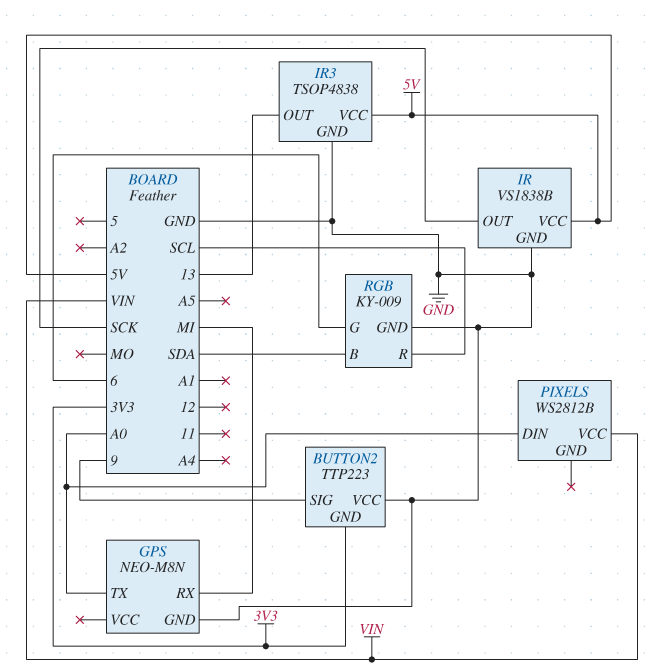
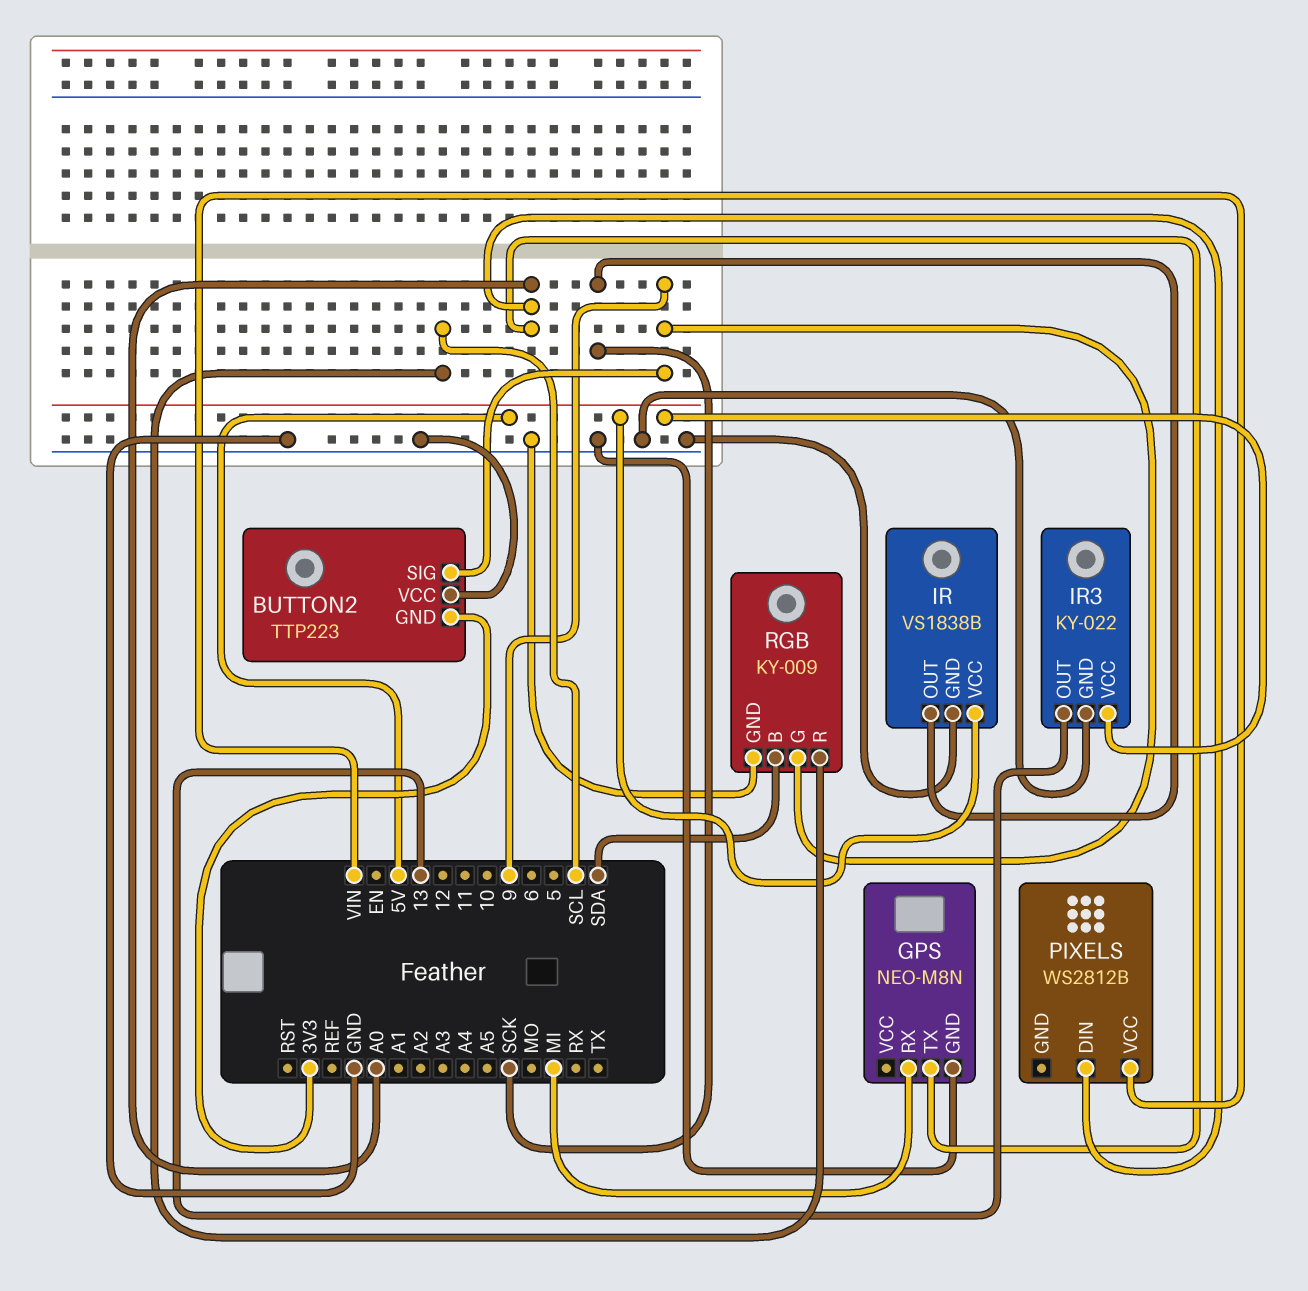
IR3: TSOP4838 -> KY-022
RGB pin G: 6 -> 9

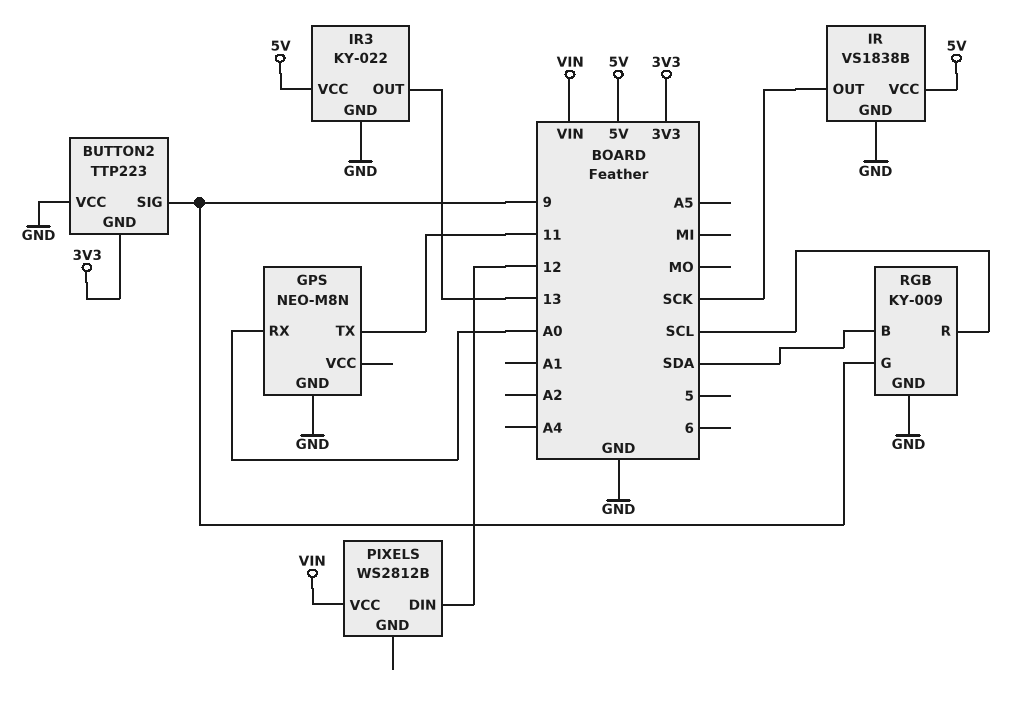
GPS pin RX: MI -> A0
GPS pin TX: A0 -> 11
PIXELS pin DIN: A0 -> 12

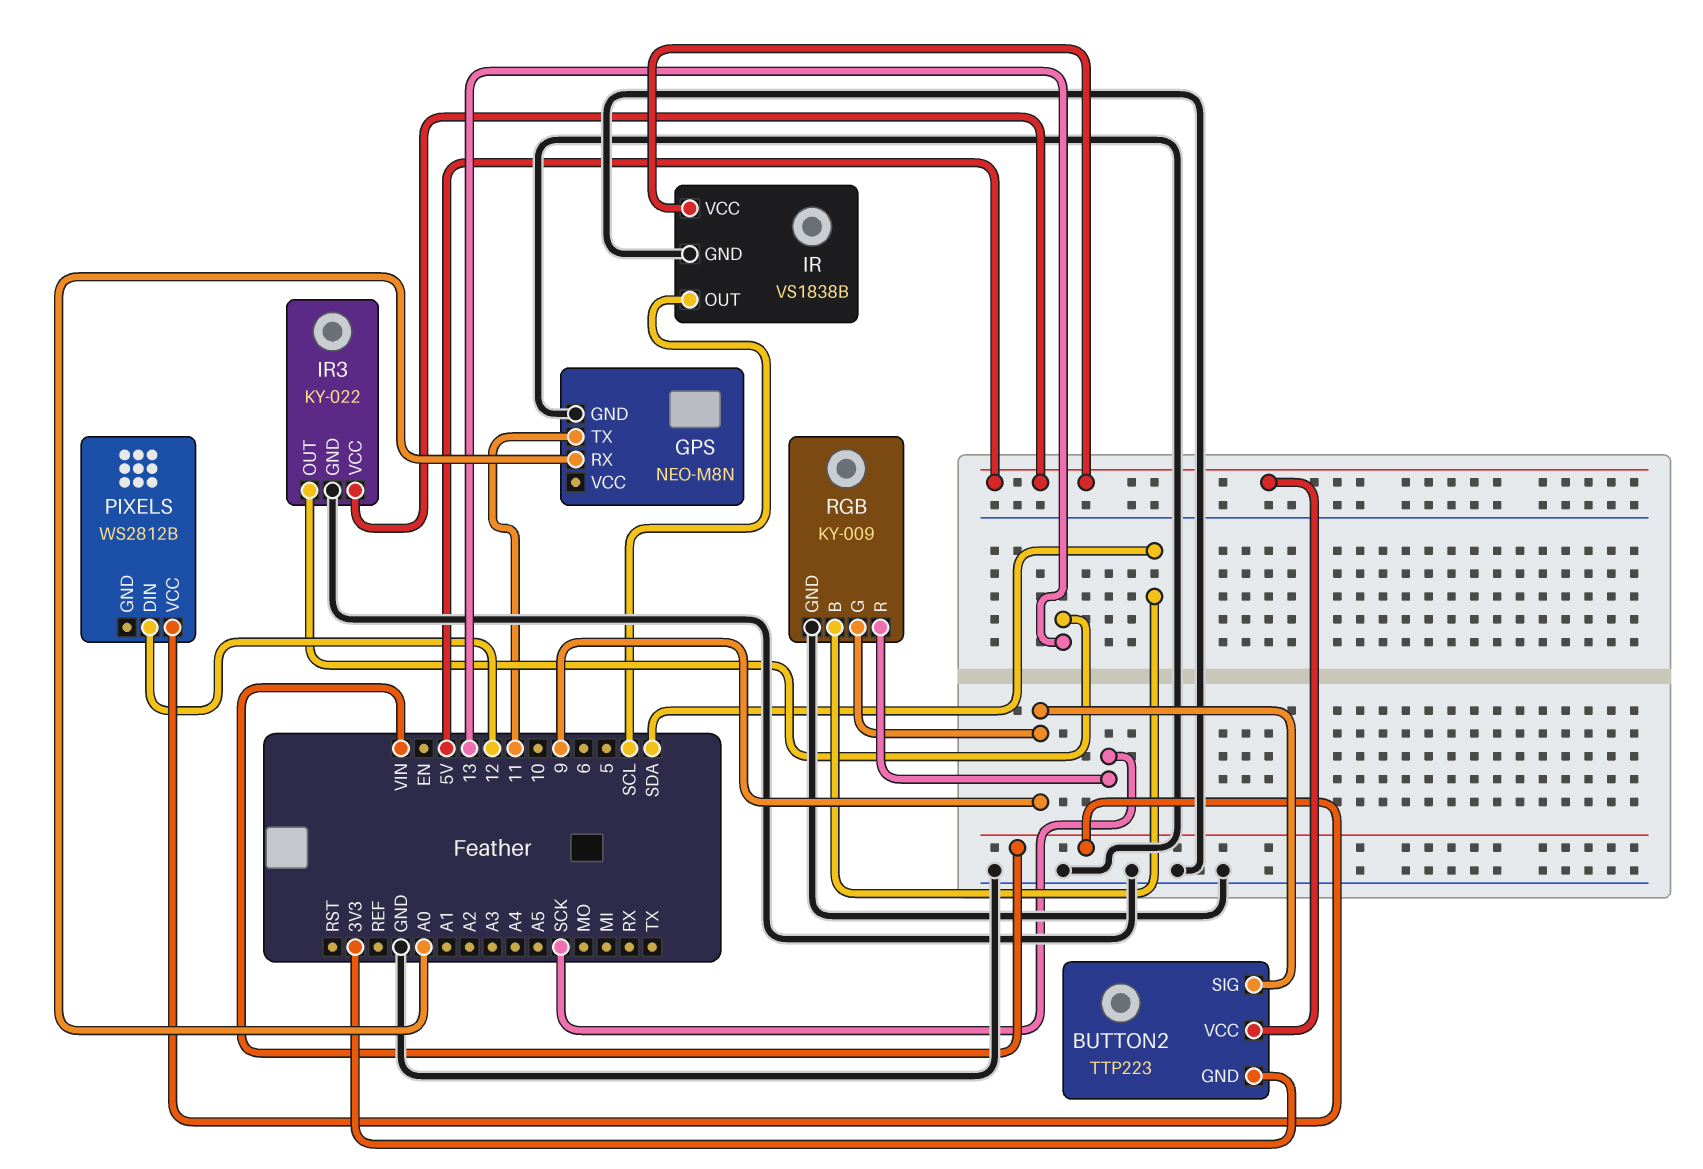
BUTTON2 pin VCC: GND -> 5V
IR pin OUT: SCK -> SCL
RGB pin R: SCL -> SCK

